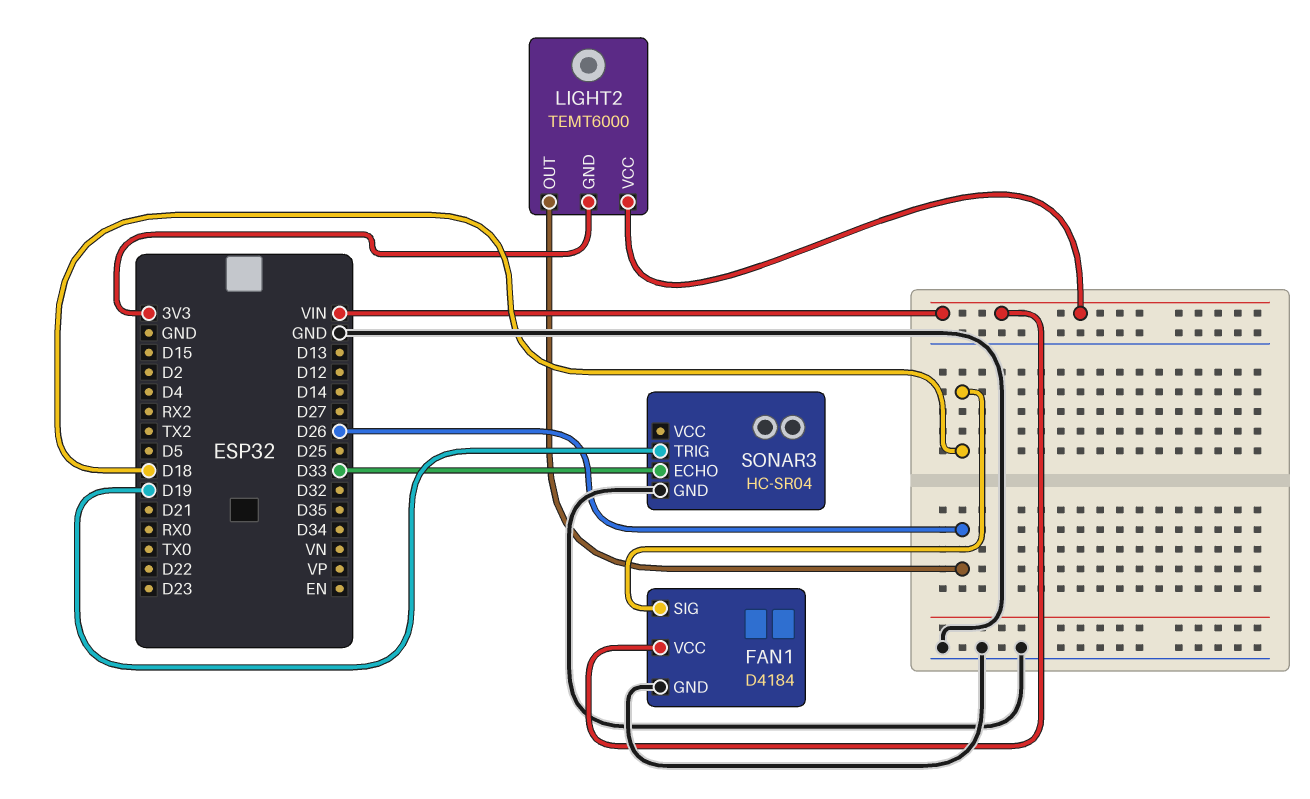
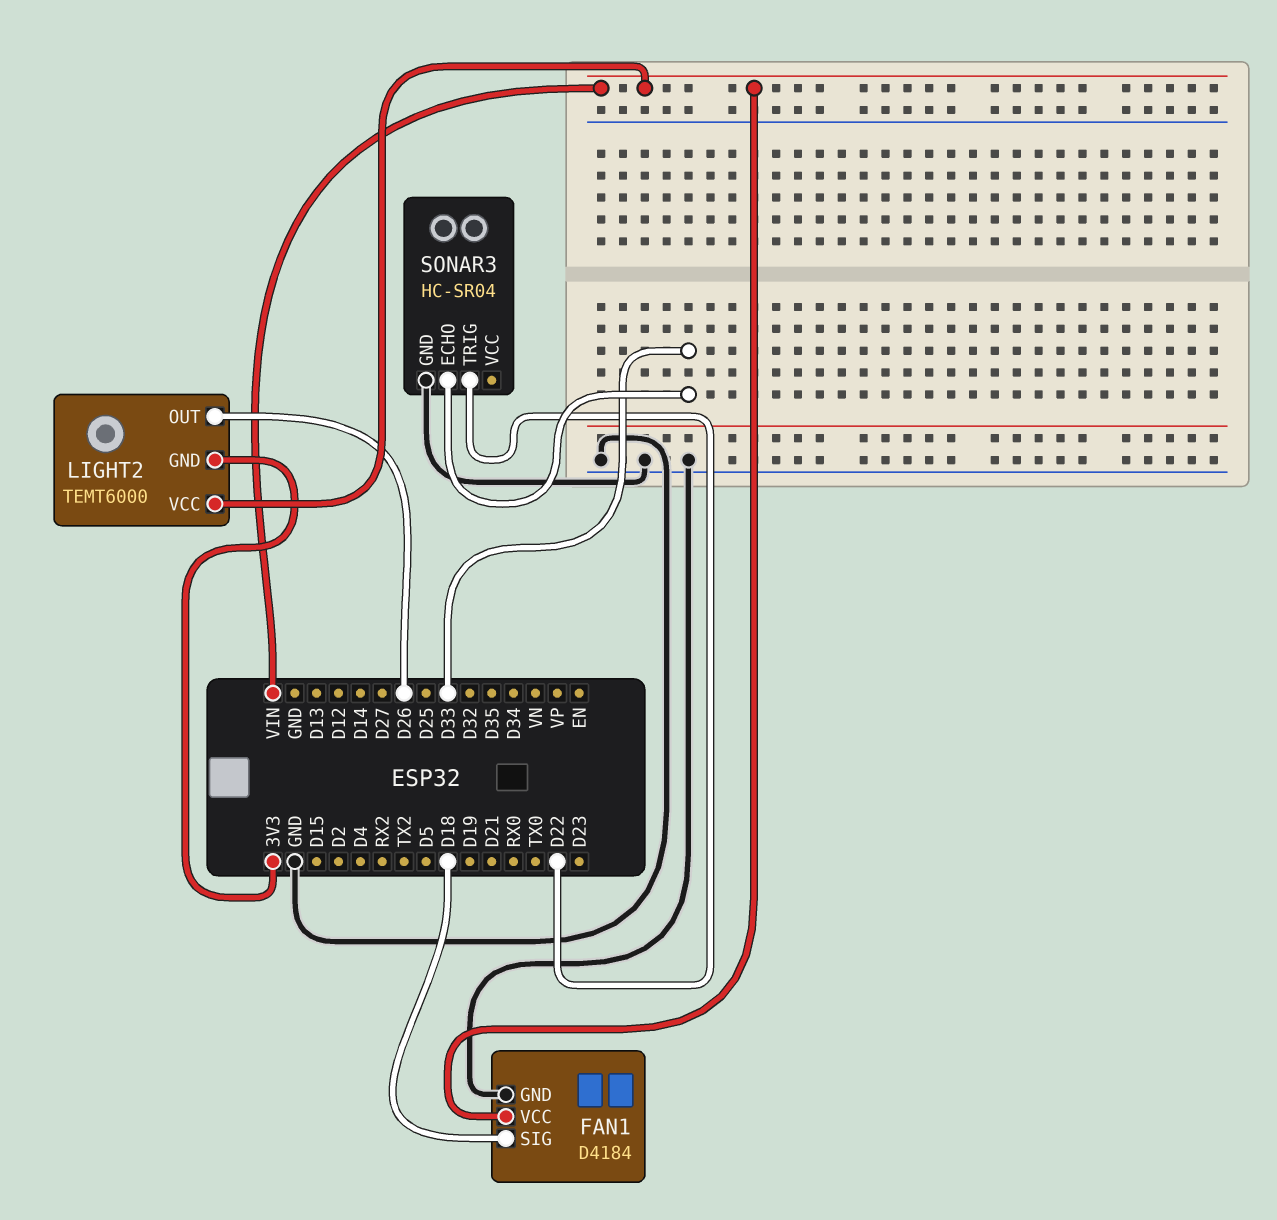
SONAR3 pin TRIG: D19 -> D22

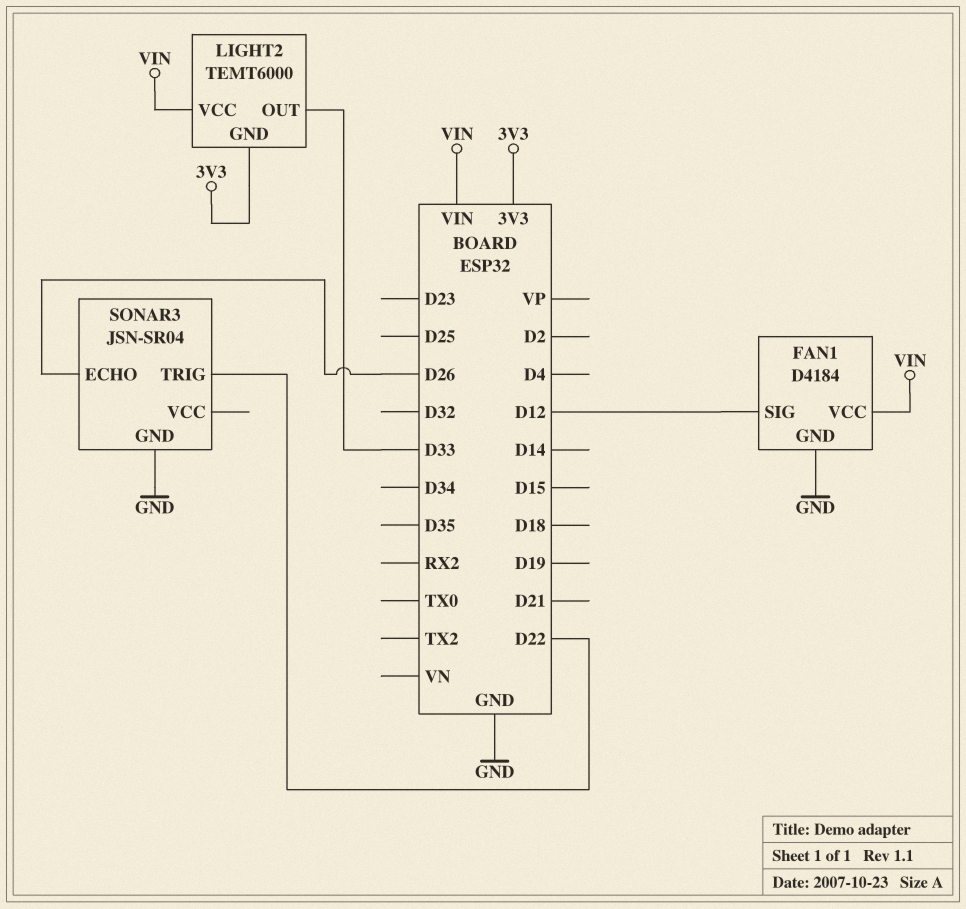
FAN1 pin SIG: D18 -> D12
LIGHT2 pin OUT: D26 -> D33
SONAR3: HC-SR04 -> JSN-SR04
SONAR3 pin ECHO: D33 -> D26

